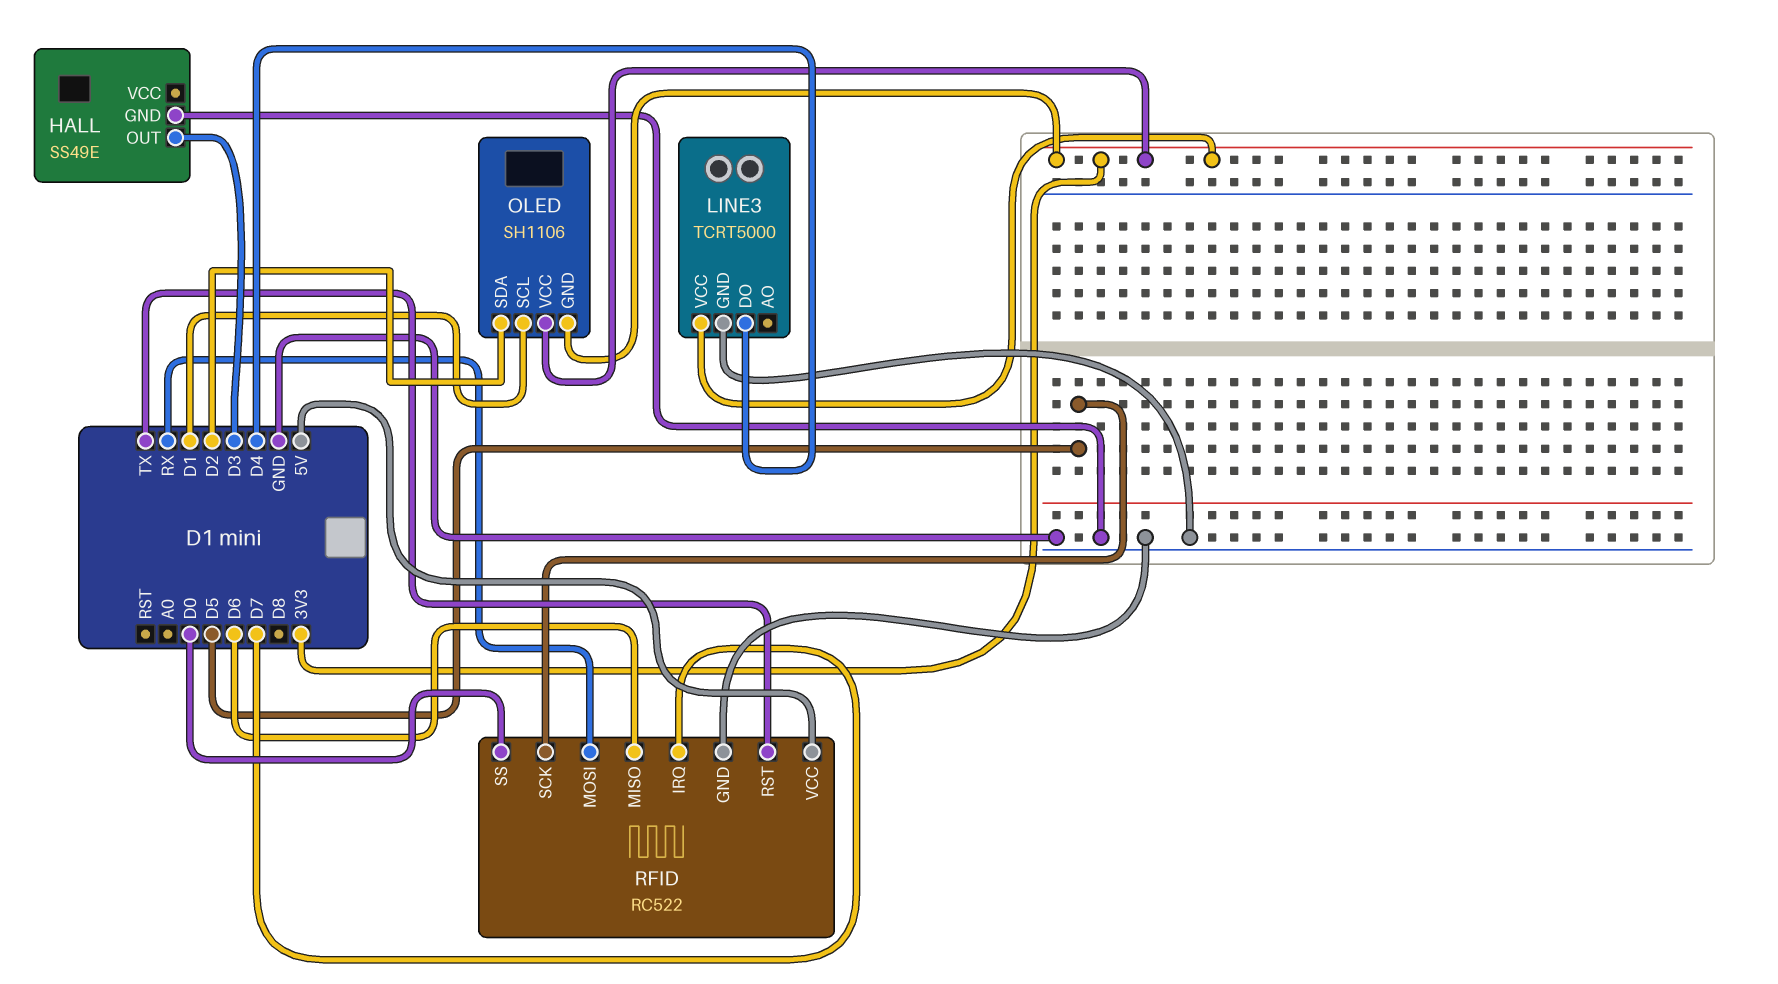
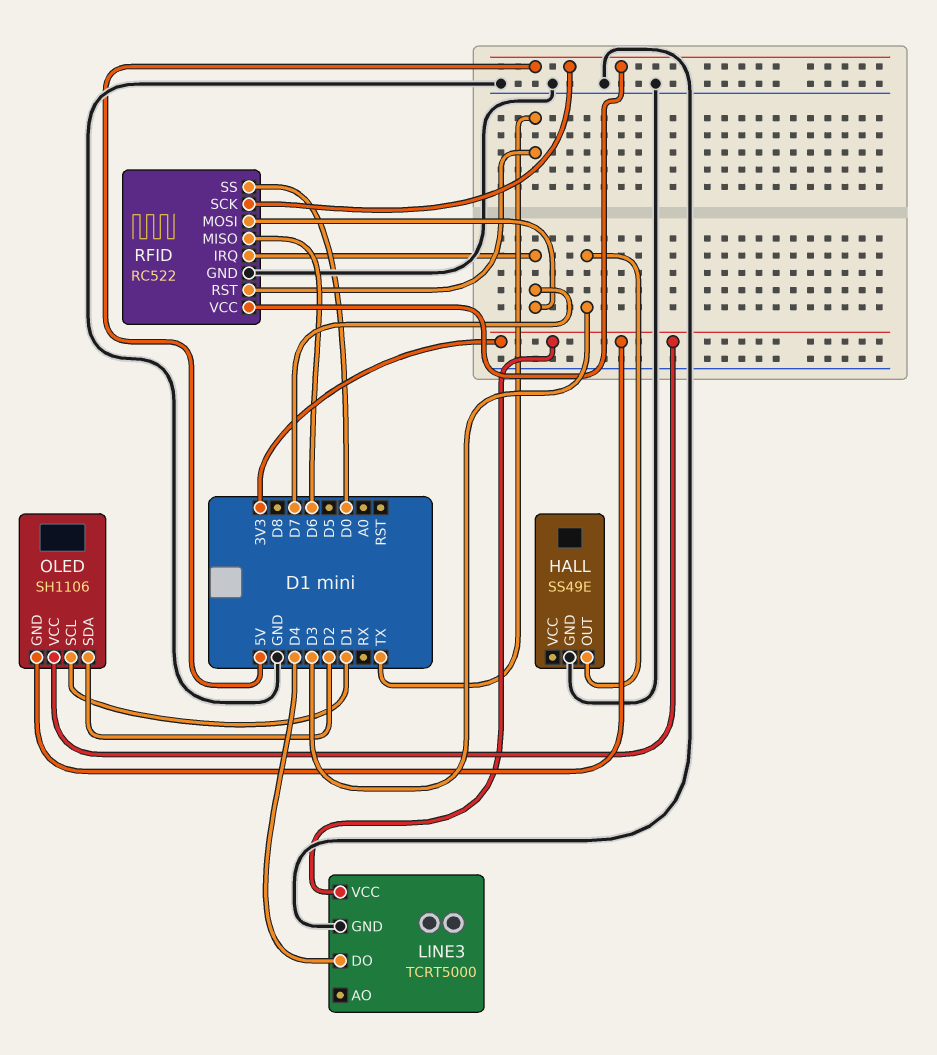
RFID pin MOSI: RX -> D7
RFID pin SCK: D5 -> 5V

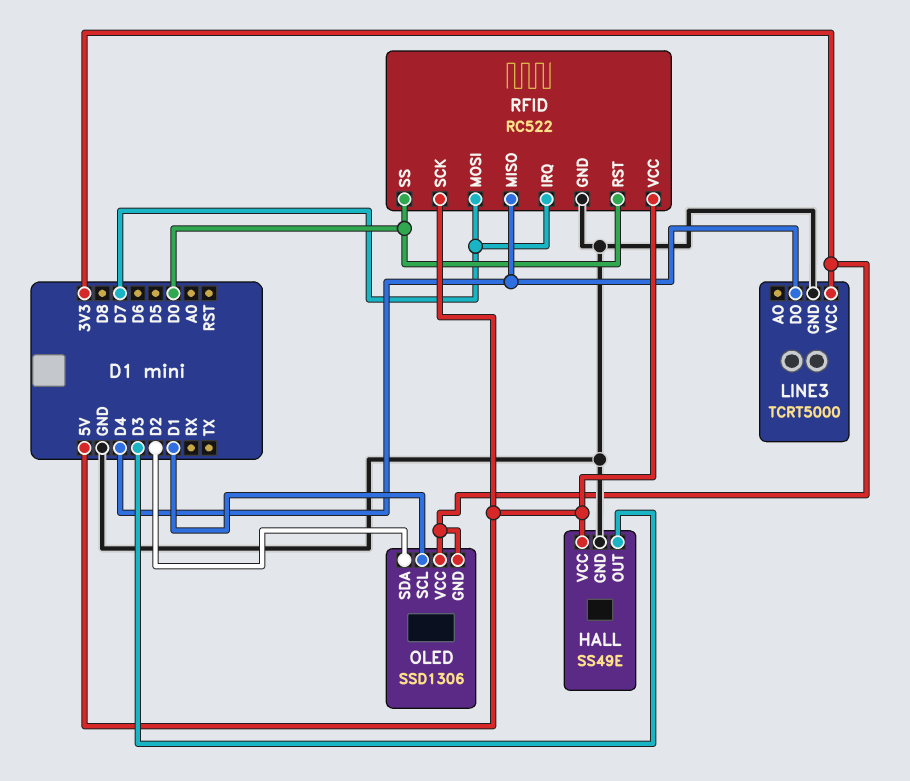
HALL pin VCC: none -> 5V
OLED: SH1106 -> SSD1306
RFID pin MISO: D6 -> D4
RFID pin RST: TX -> D0

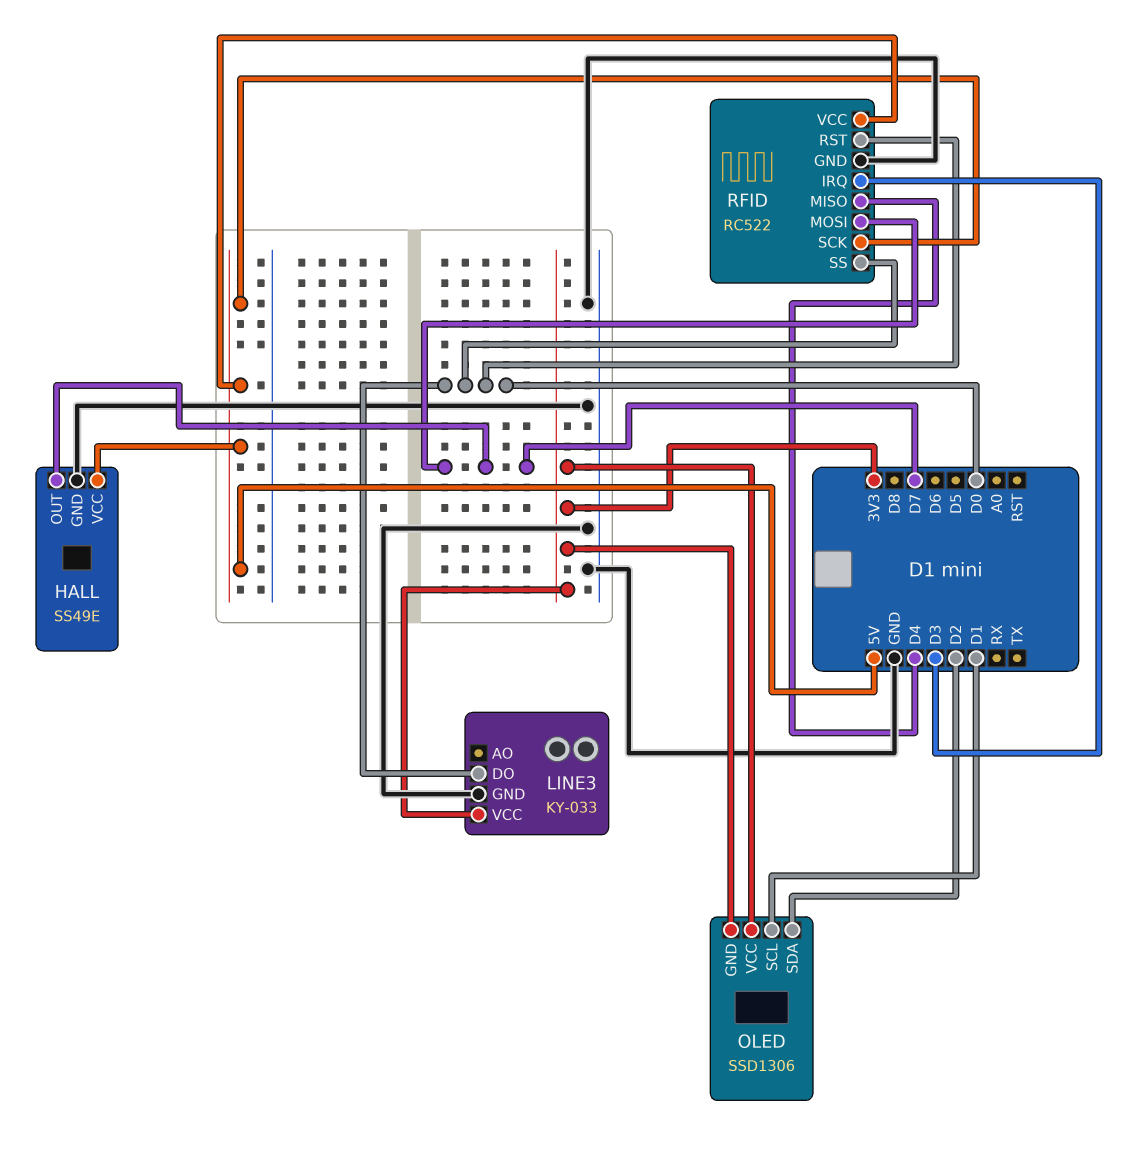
HALL pin OUT: D3 -> D7
LINE3: TCRT5000 -> KY-033
LINE3 pin DO: D4 -> D0
RFID pin IRQ: D7 -> D3

